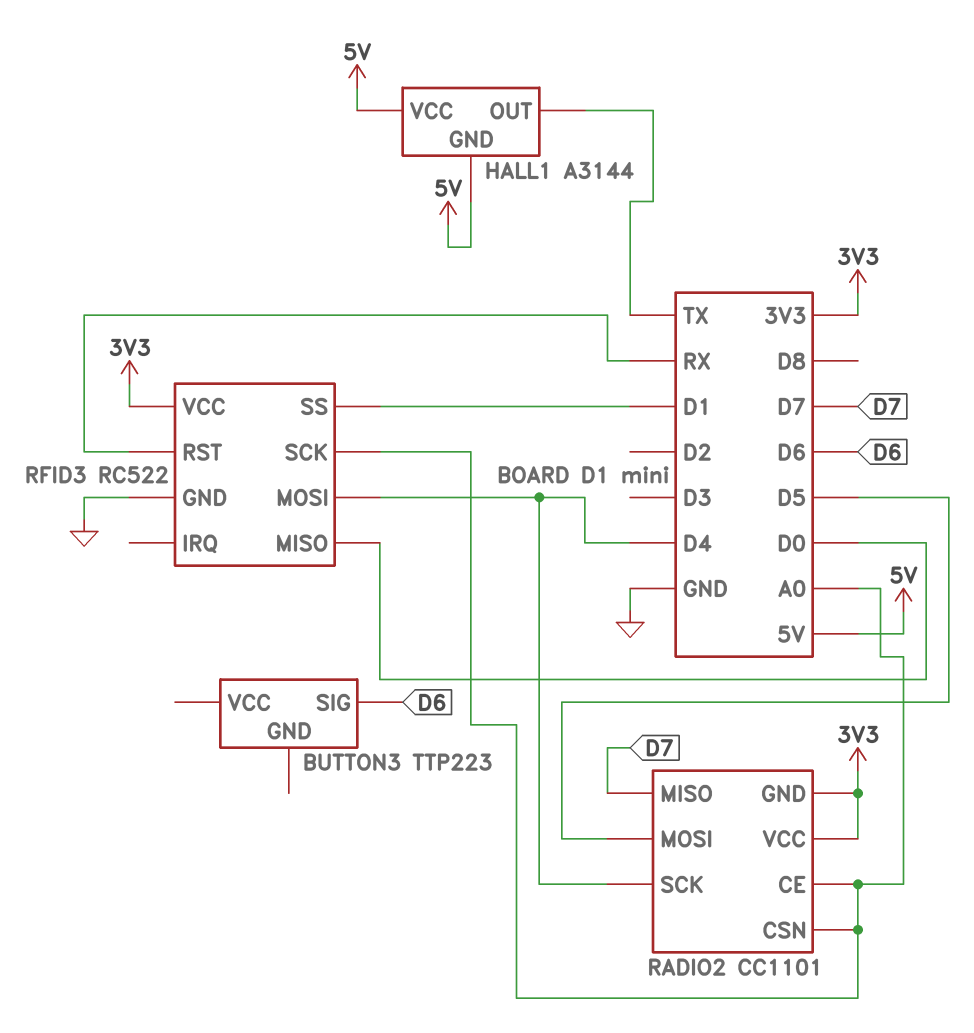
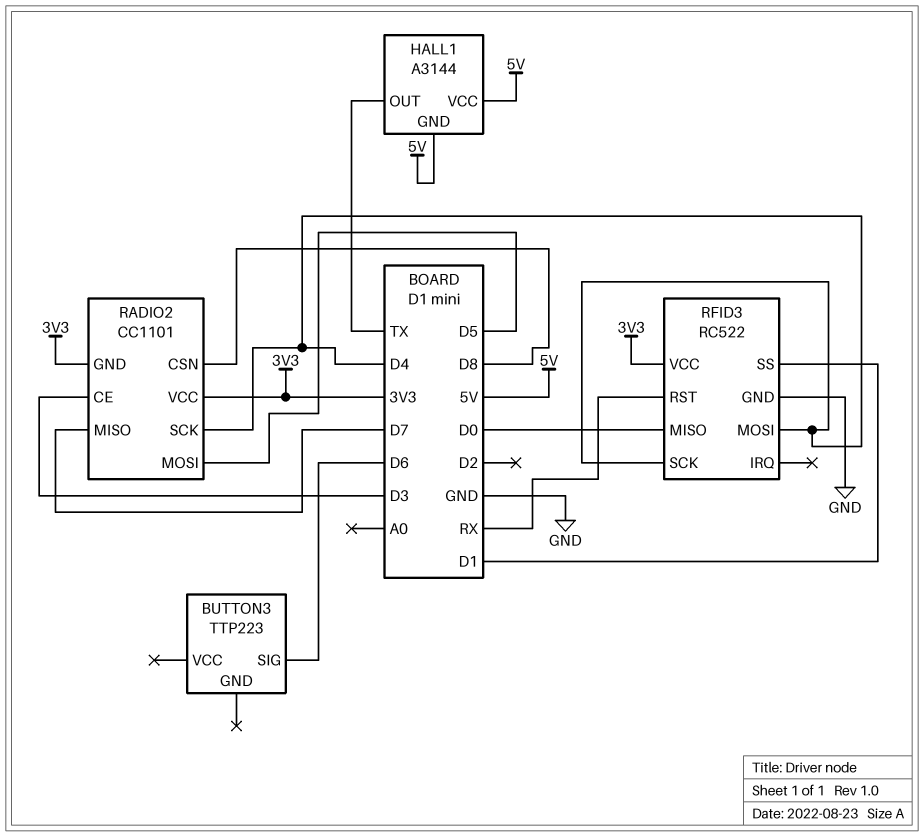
RADIO2 pin CE: A0 -> D3
RADIO2 pin CSN: A0 -> D8
RFID3 pin SCK: A0 -> D4

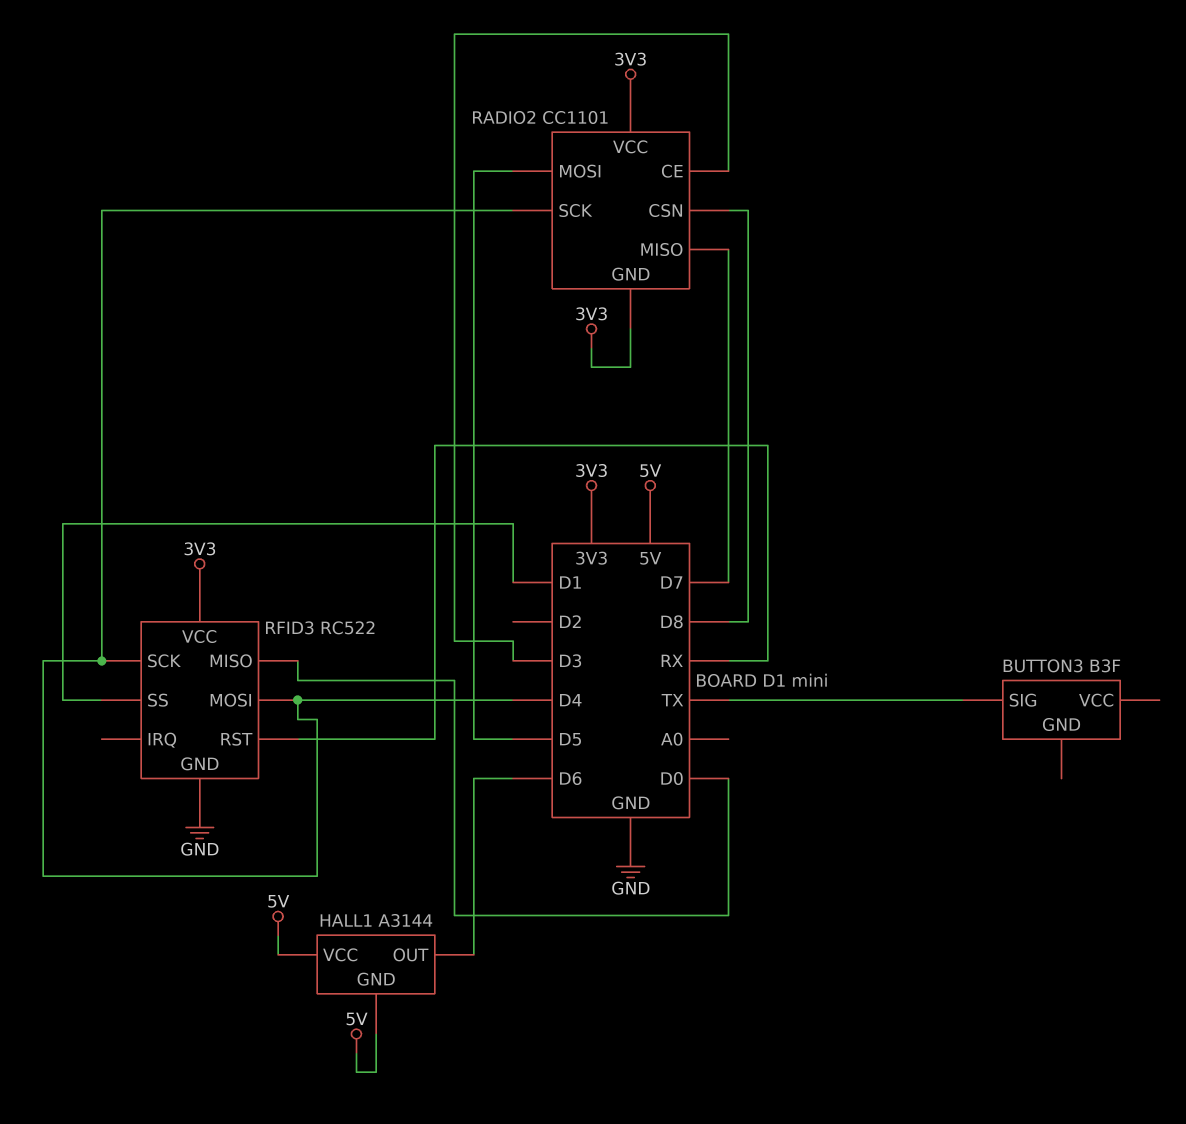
BUTTON3: TTP223 -> B3F
BUTTON3 pin SIG: D6 -> TX
HALL1 pin OUT: TX -> D6

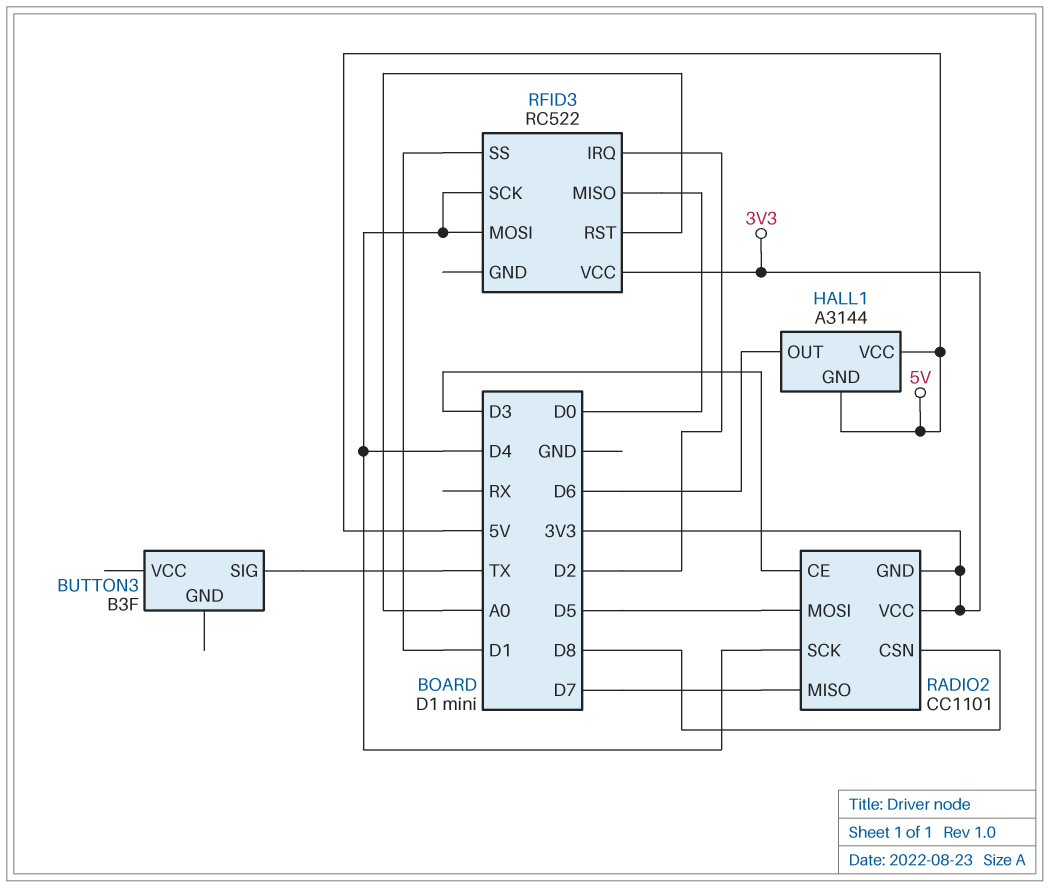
RFID3 pin GND: GND -> none
RFID3 pin IRQ: none -> D2
RFID3 pin RST: RX -> A0

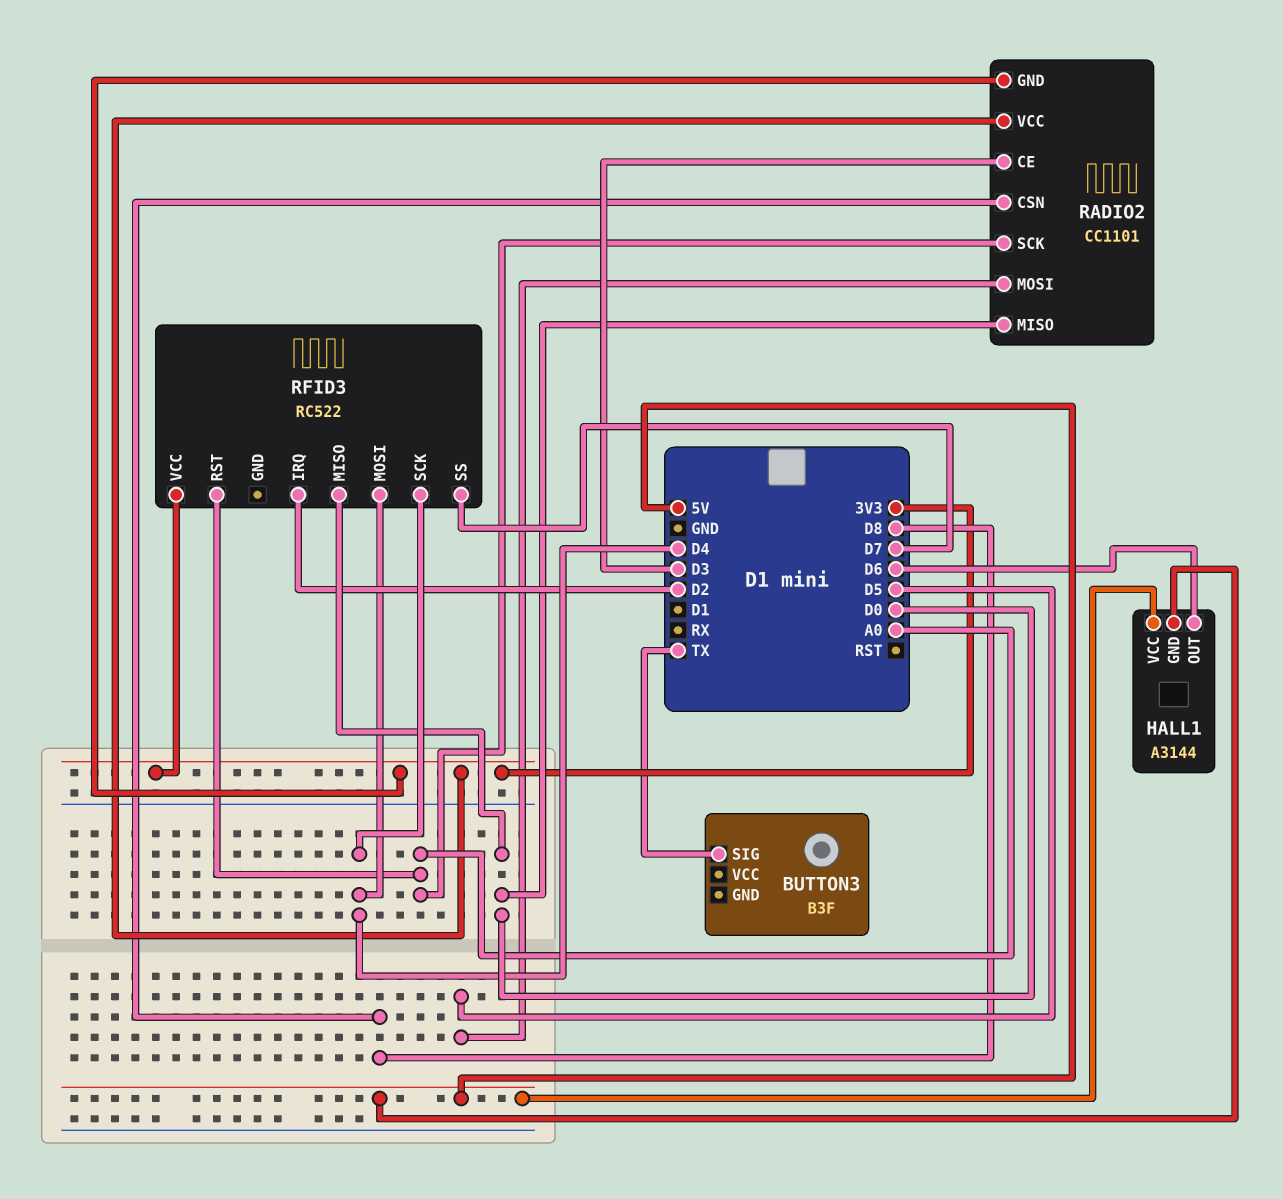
RADIO2 pin MISO: D7 -> D0
RADIO2 pin SCK: D4 -> A0
RFID3 pin SS: D1 -> D7

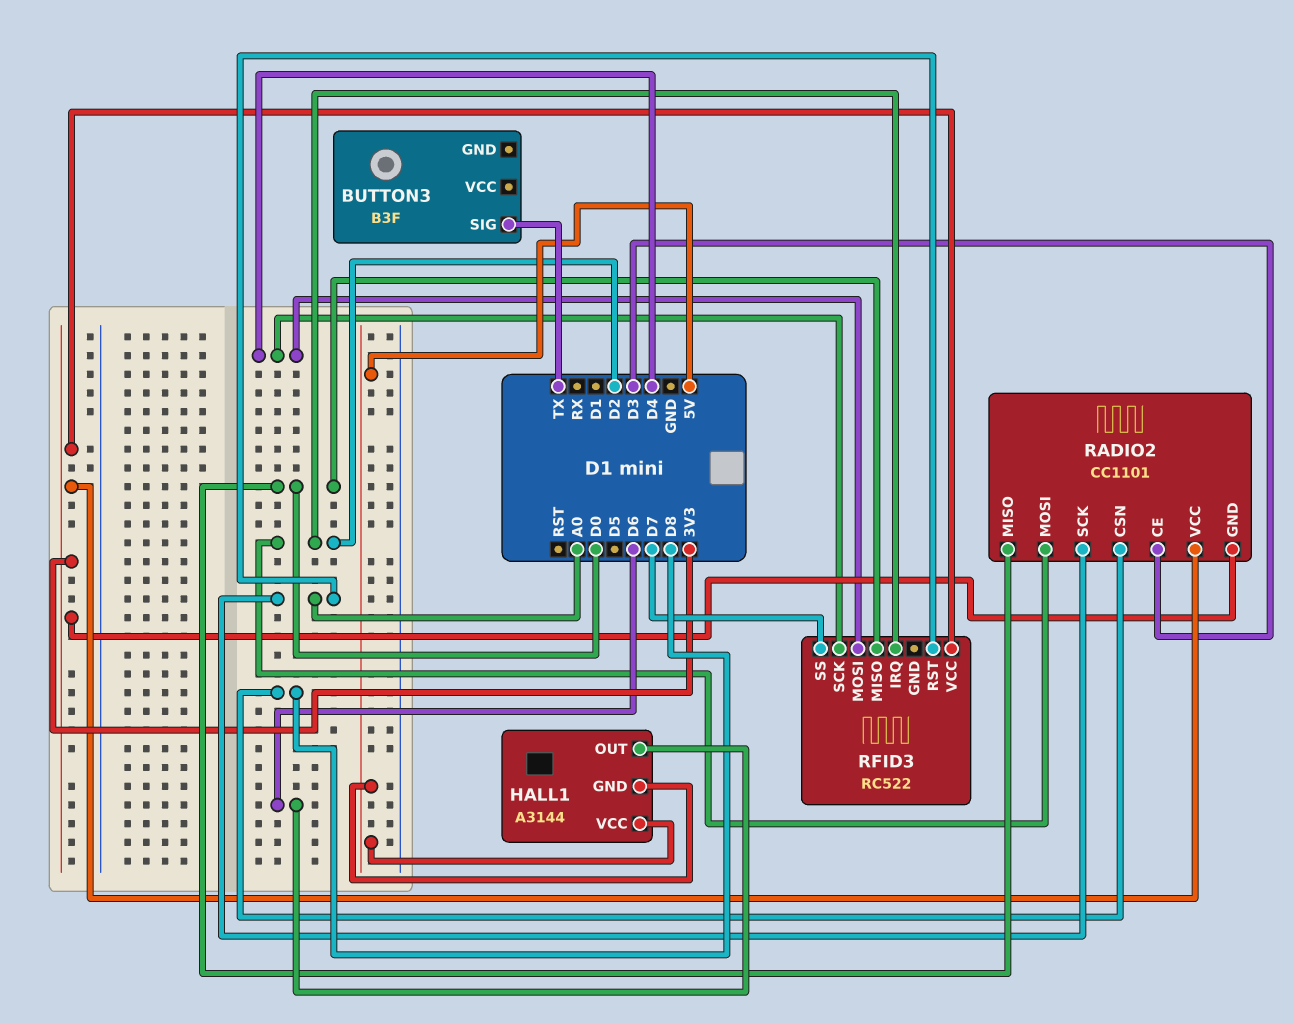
RADIO2 pin MOSI: D5 -> D2

